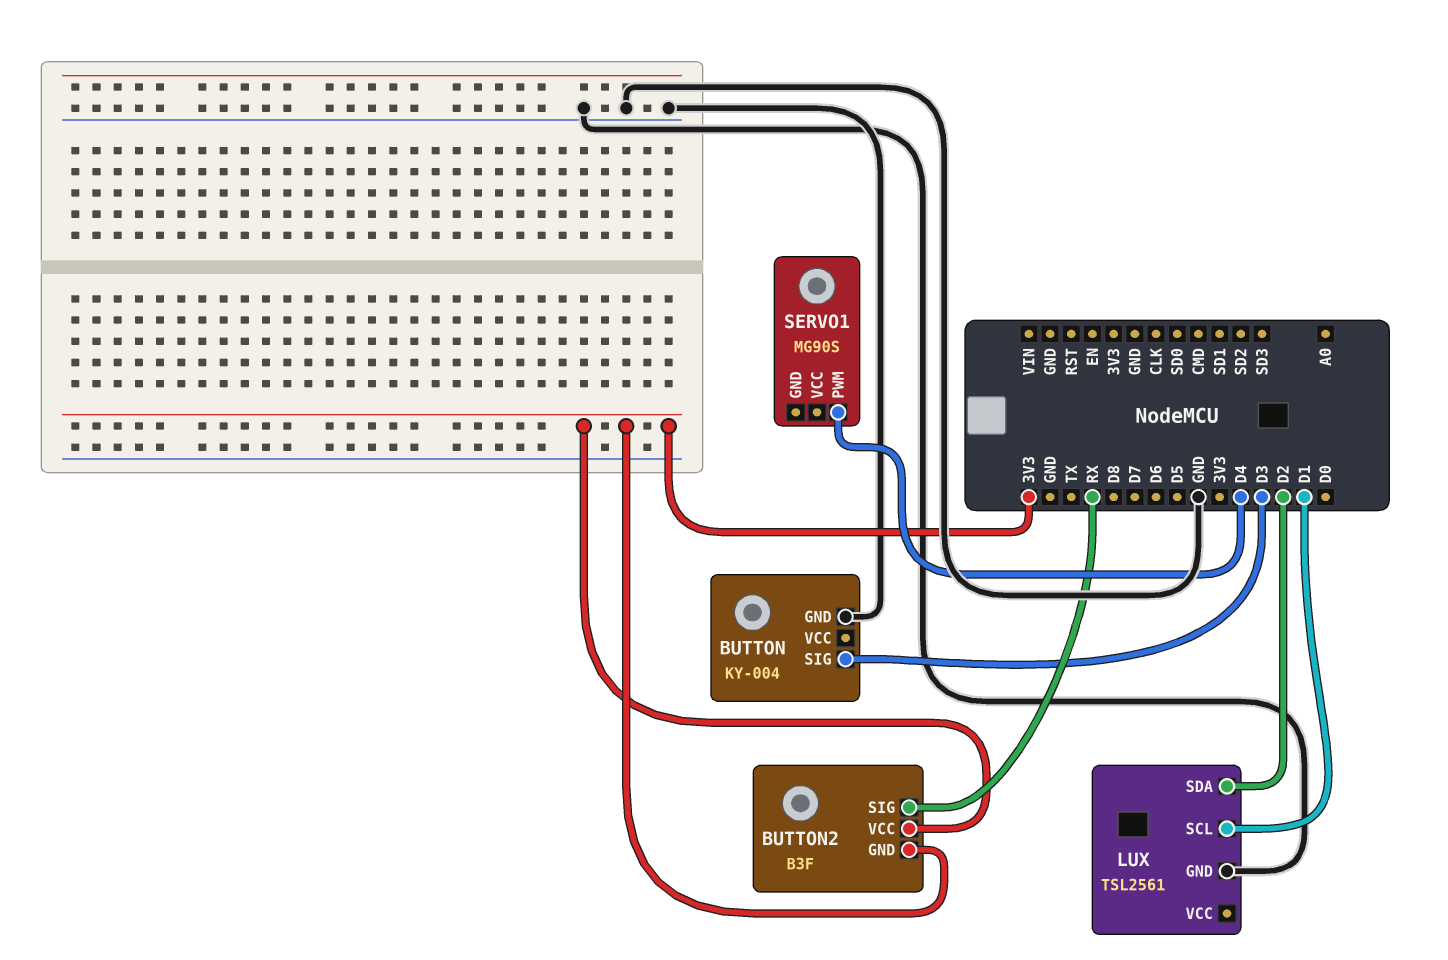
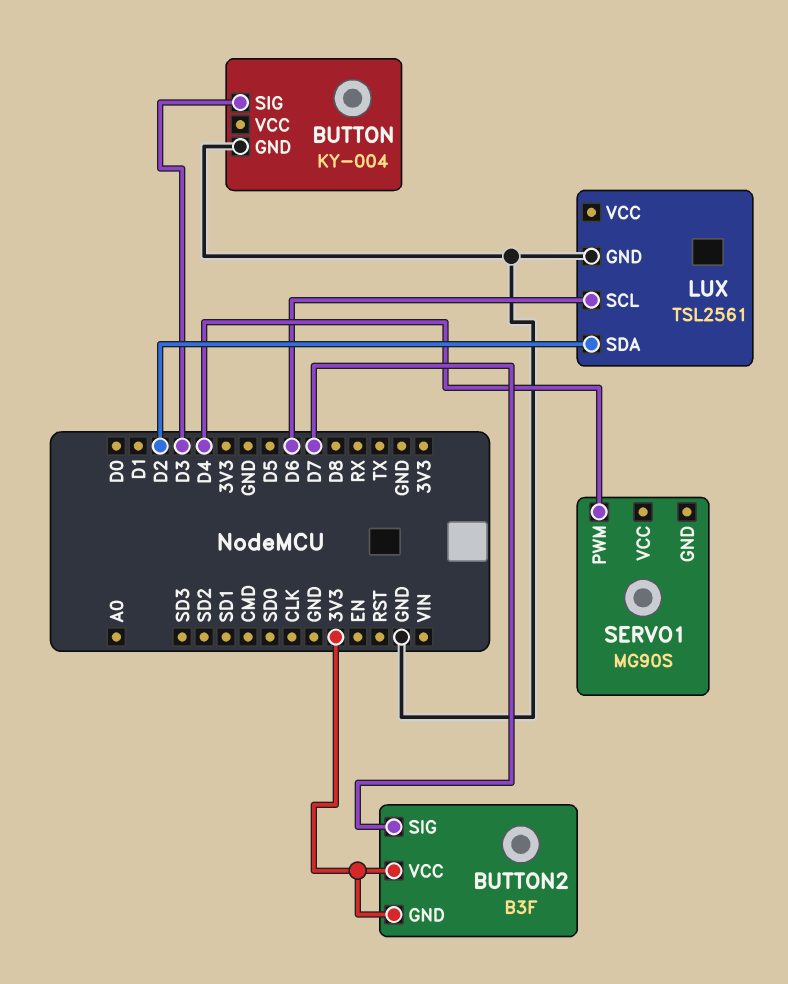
BUTTON2 pin SIG: RX -> D7
LUX pin SCL: D1 -> D6

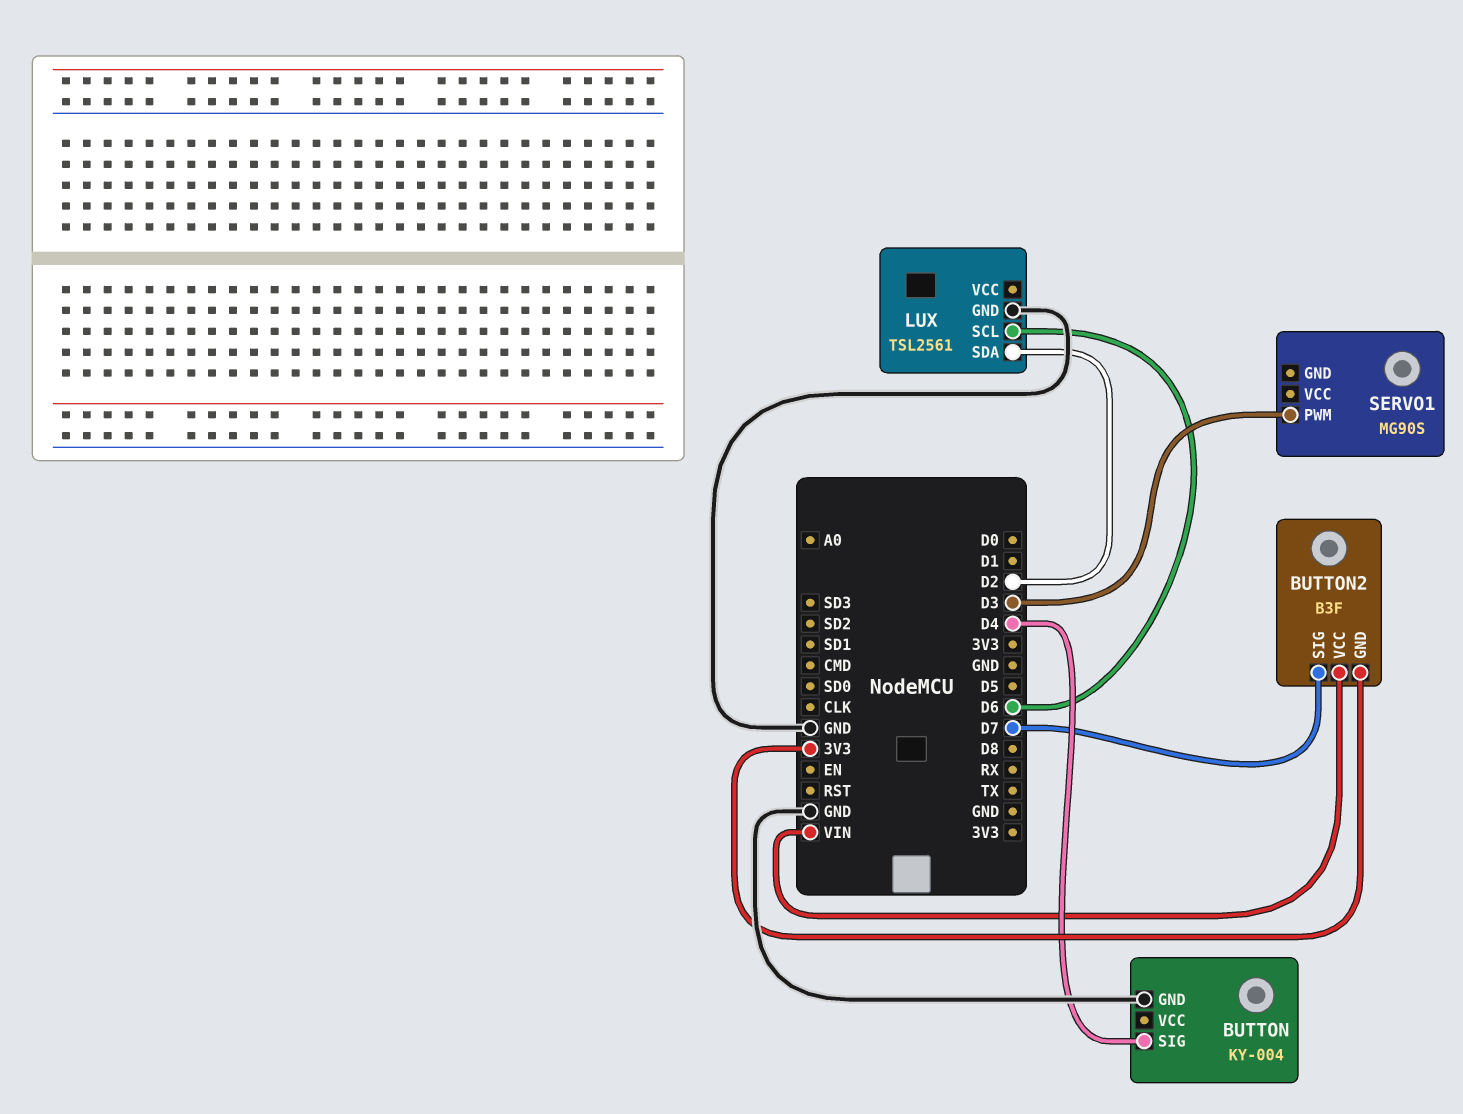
BUTTON pin SIG: D3 -> D4
BUTTON2 pin VCC: 3V3 -> VIN
SERVO1 pin PWM: D4 -> D3

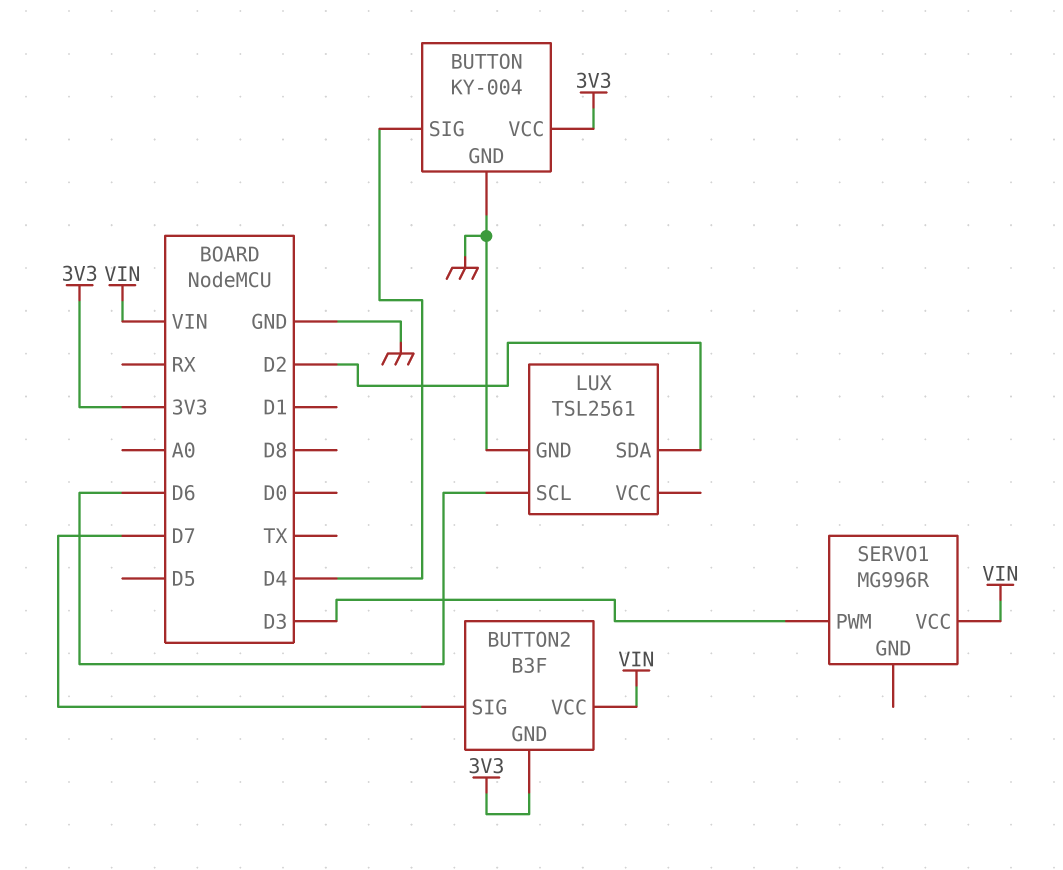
BUTTON pin VCC: none -> 3V3
SERVO1: MG90S -> MG996R
SERVO1 pin VCC: none -> VIN

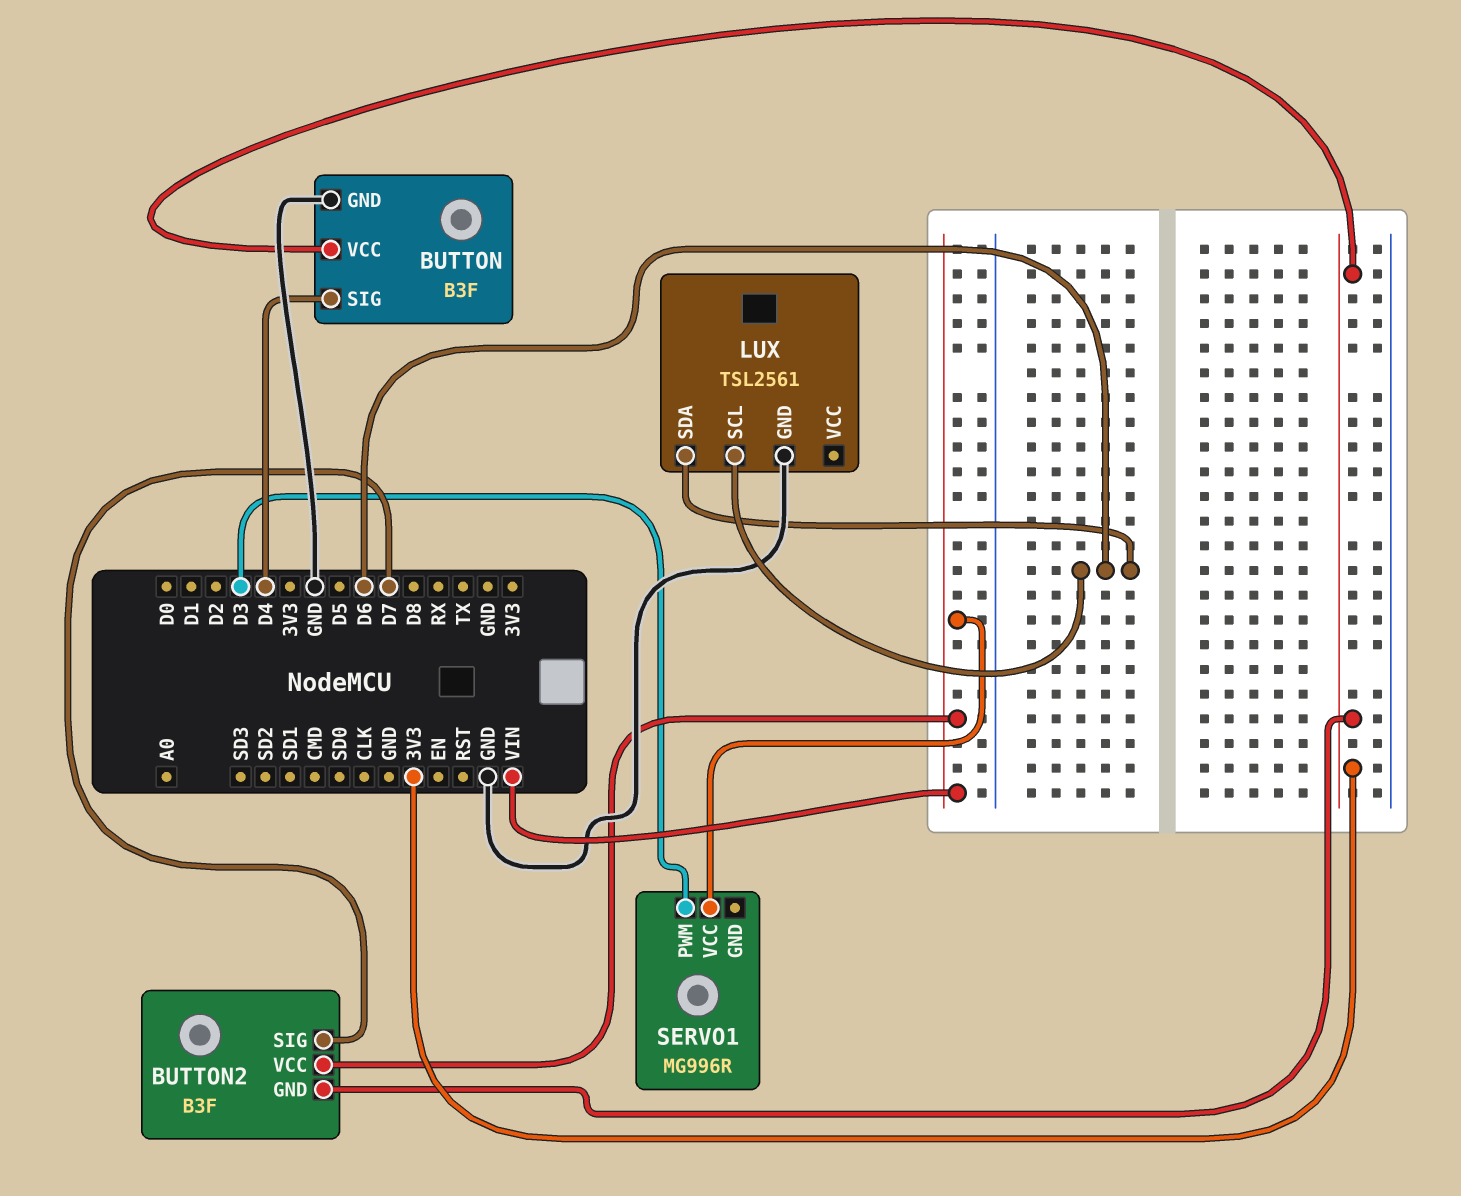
BUTTON: KY-004 -> B3F
LUX pin SDA: D2 -> D6

